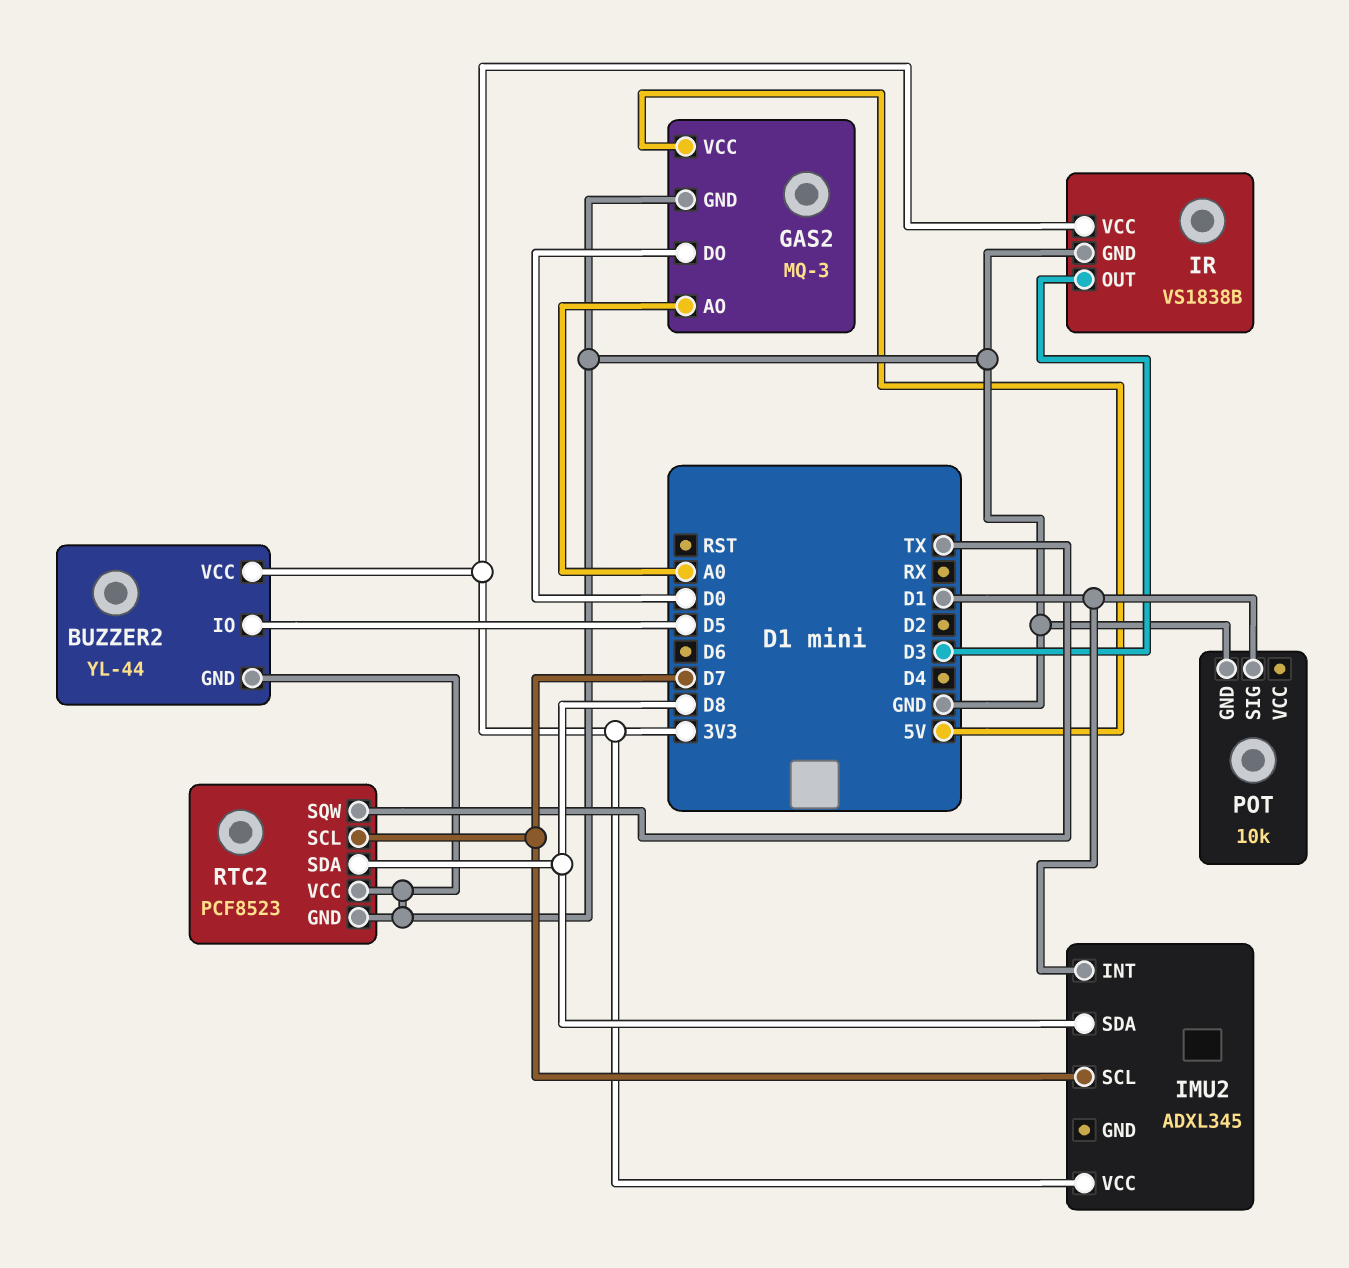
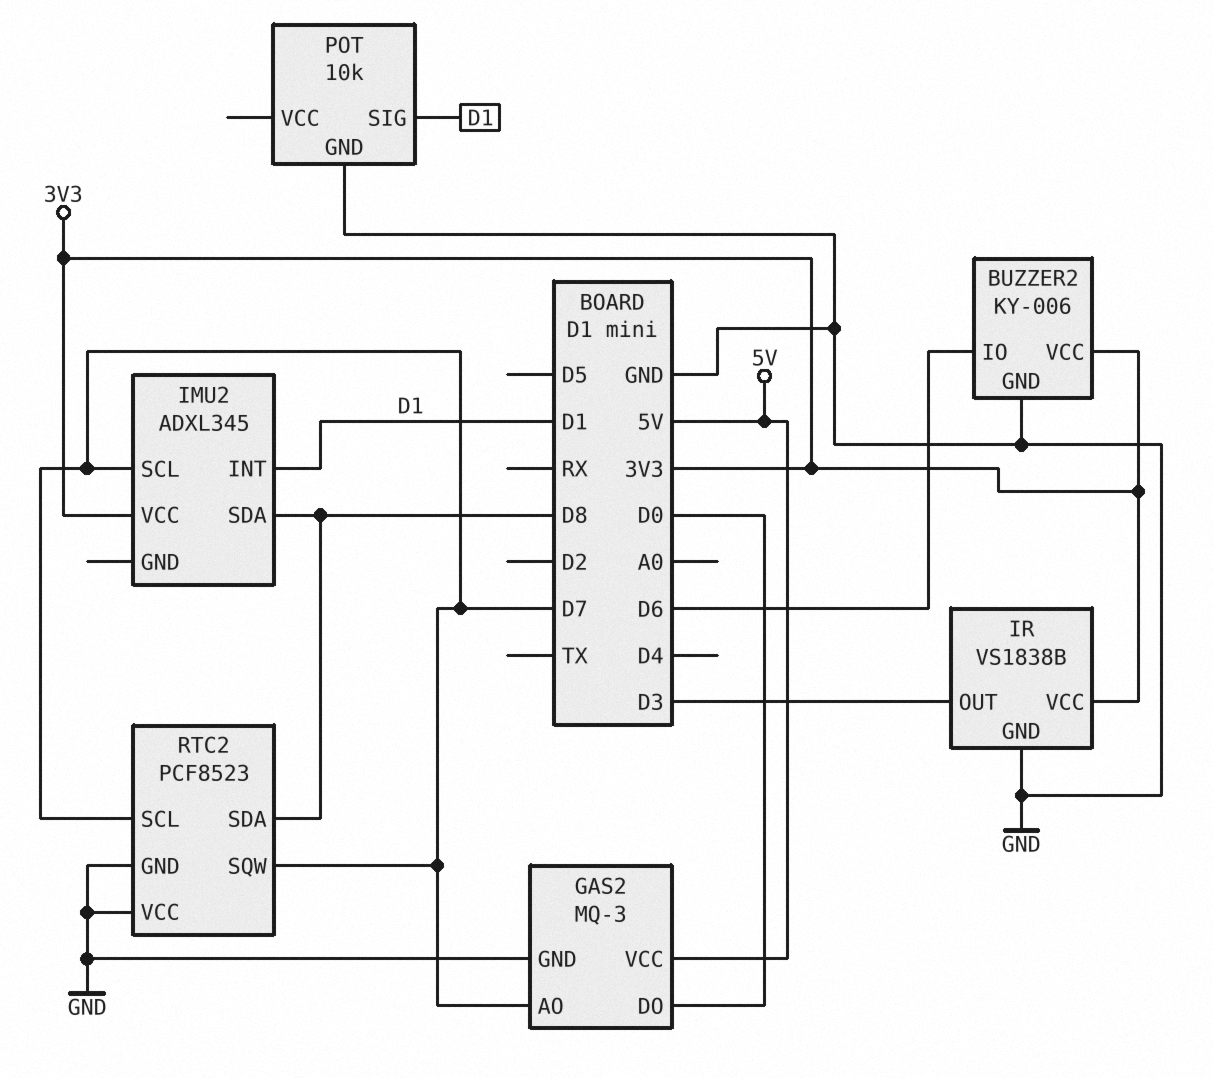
BUZZER2: YL-44 -> KY-006
BUZZER2 pin IO: D5 -> D6
GAS2 pin AO: A0 -> D7
RTC2 pin SQW: TX -> D7

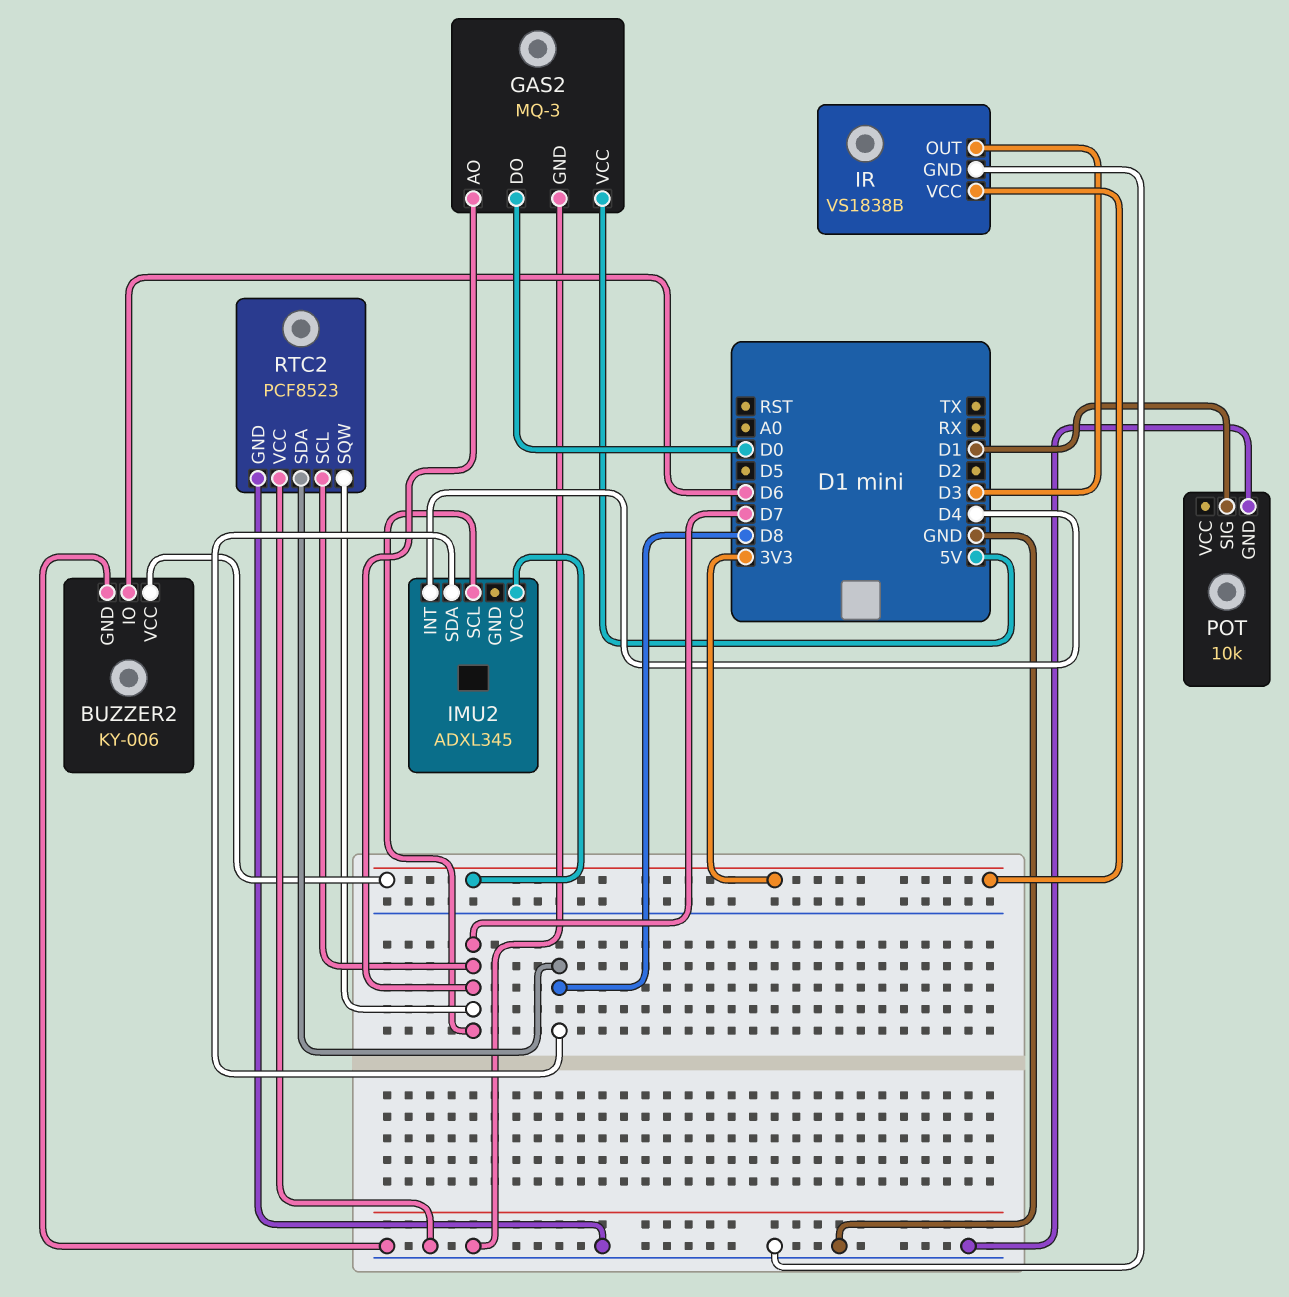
IMU2 pin INT: D1 -> D4

